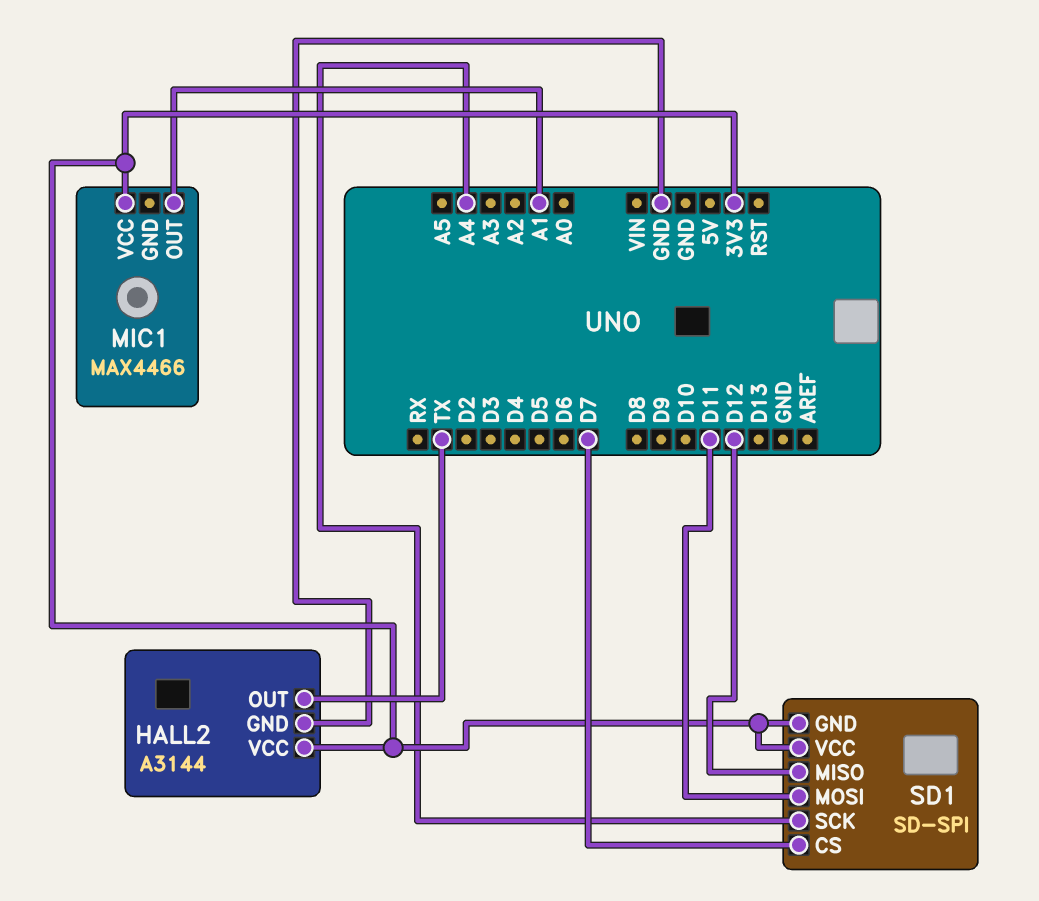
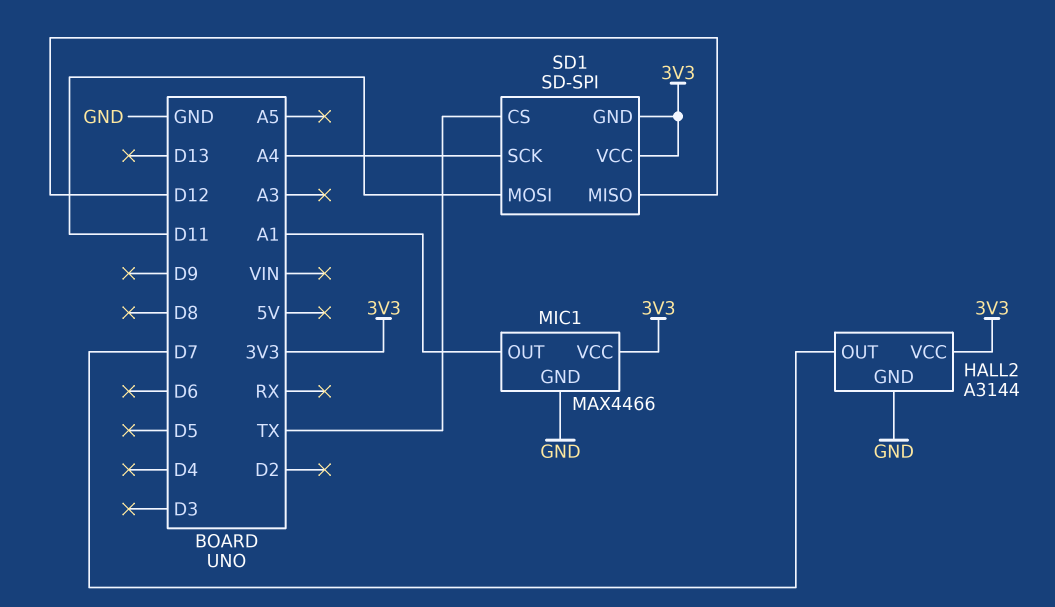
HALL2 pin OUT: TX -> D7
MIC1 pin GND: none -> GND
SD1 pin CS: D7 -> TX

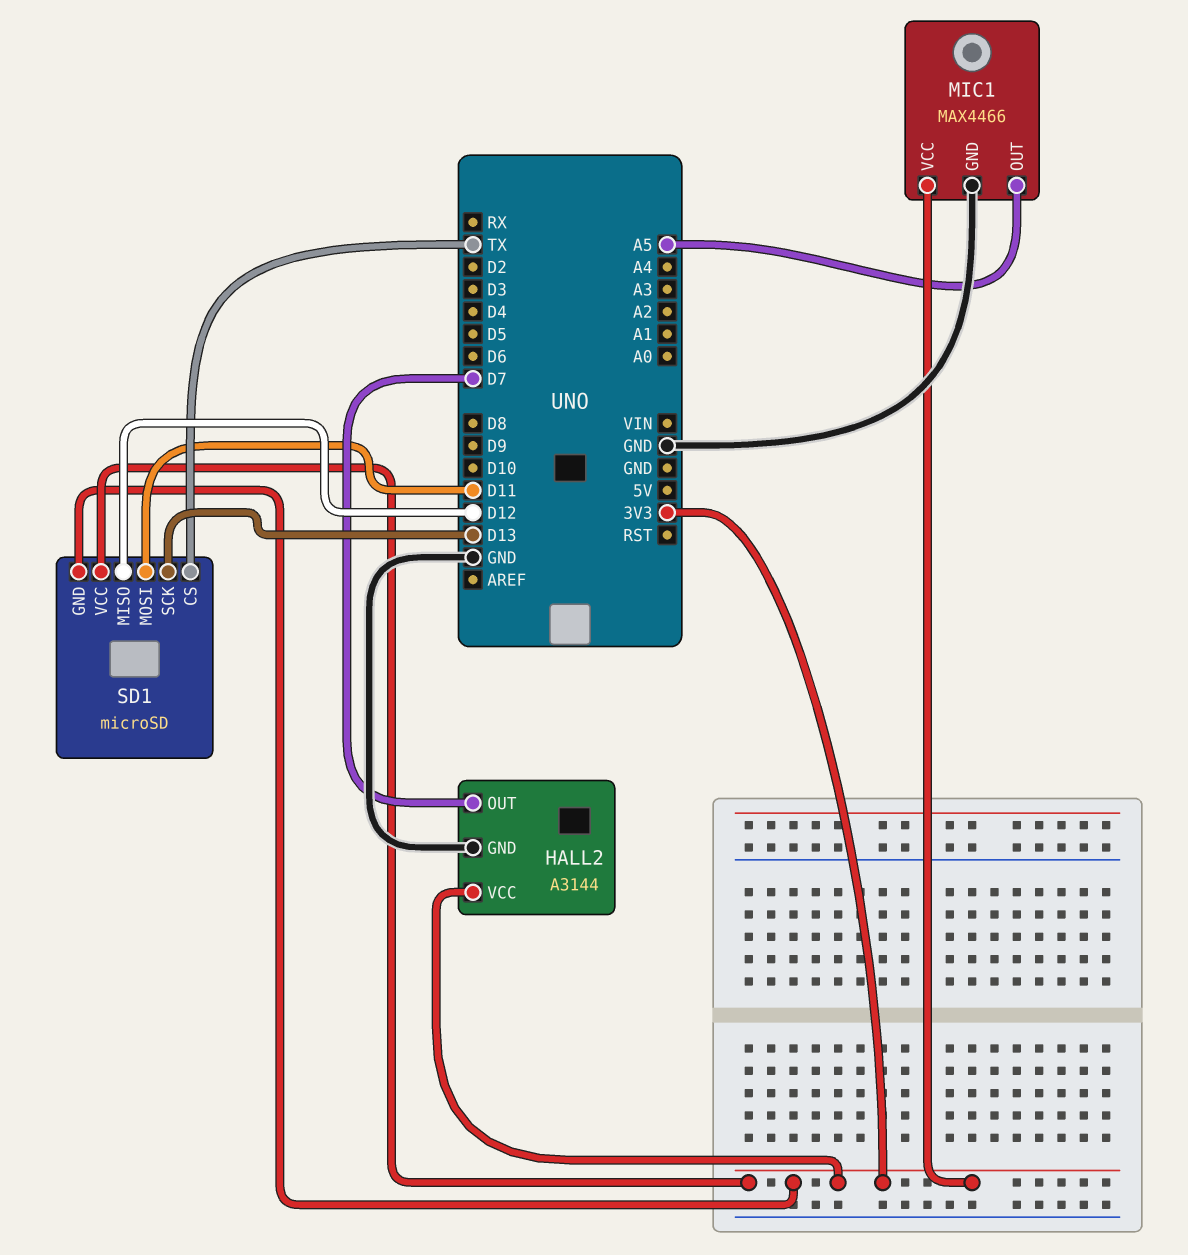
MIC1 pin OUT: A1 -> A5
SD1: SD-SPI -> microSD
SD1 pin SCK: A4 -> D13

